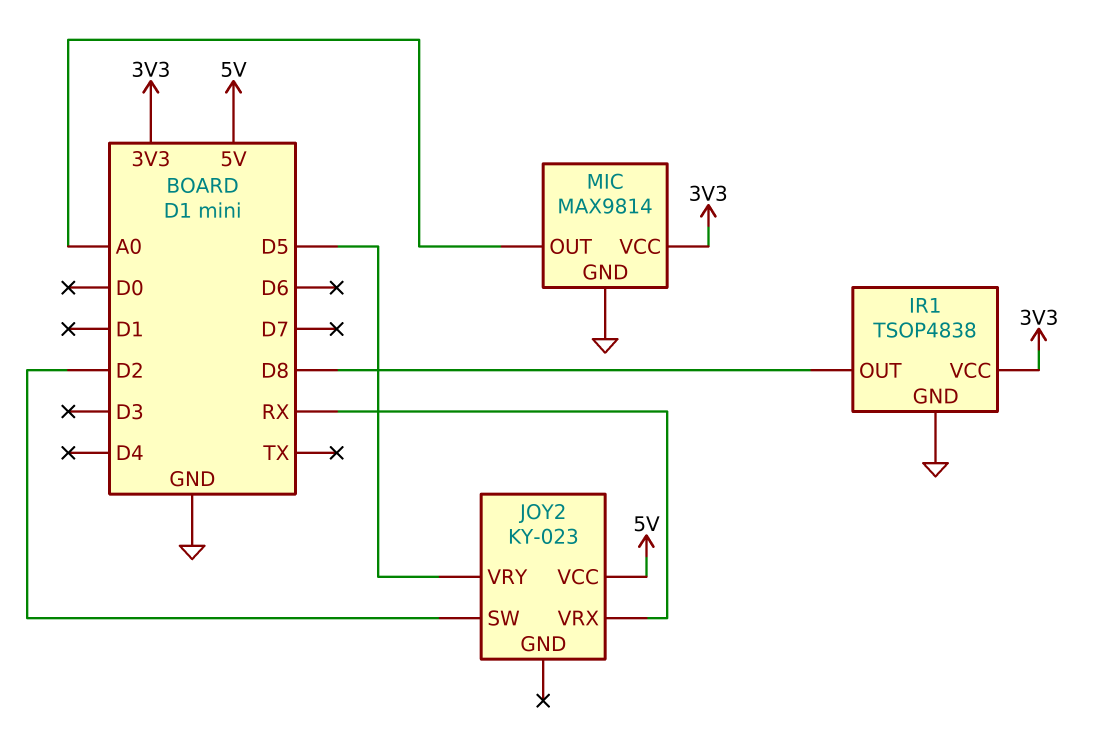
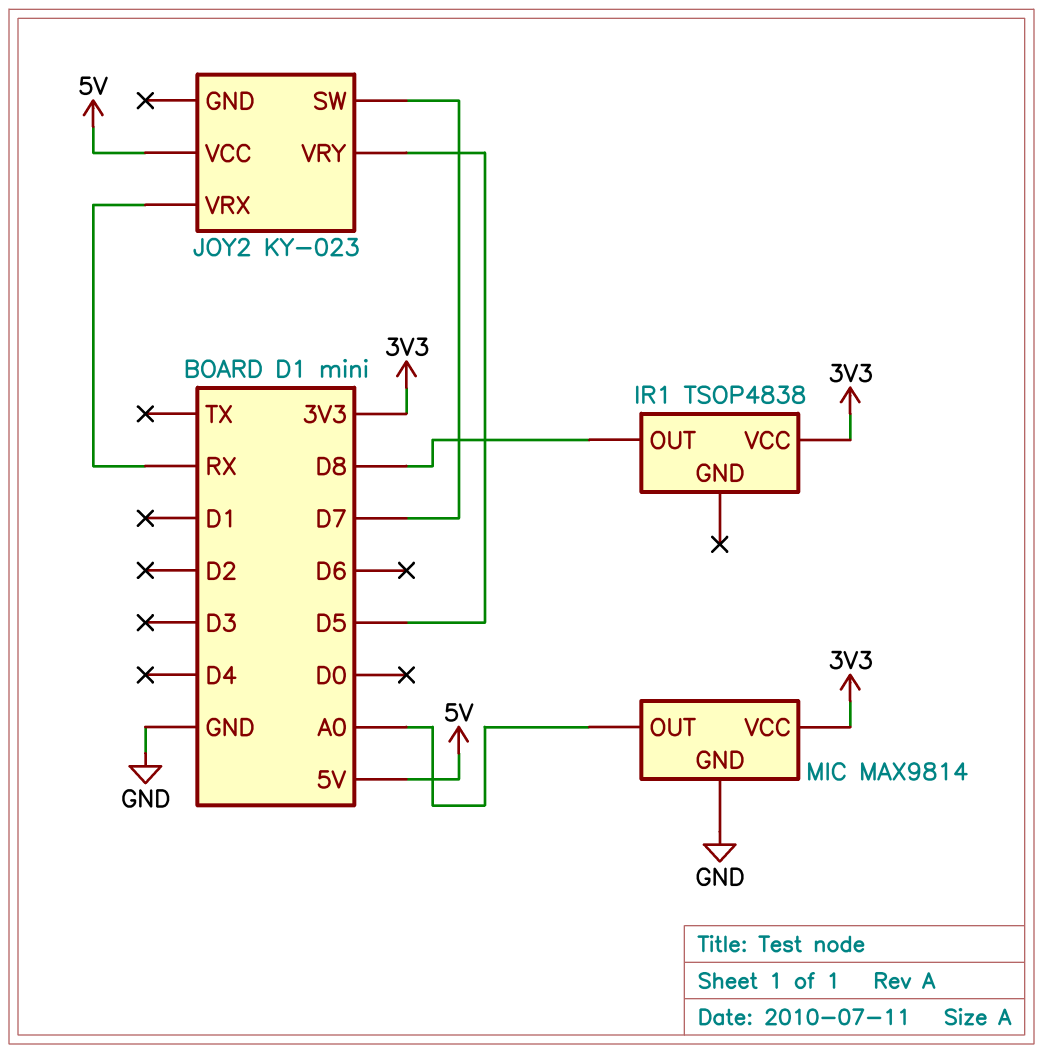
IR1 pin GND: GND -> none
JOY2 pin SW: D2 -> D7

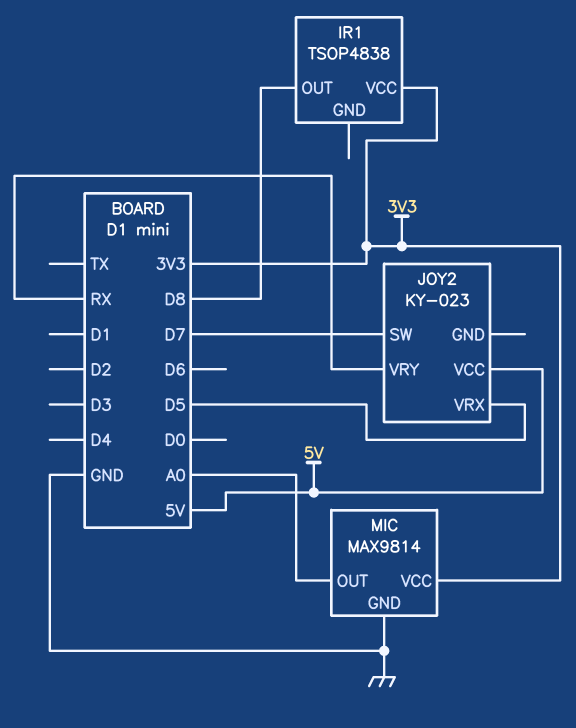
JOY2 pin VRX: RX -> D5
JOY2 pin VRY: D5 -> RX

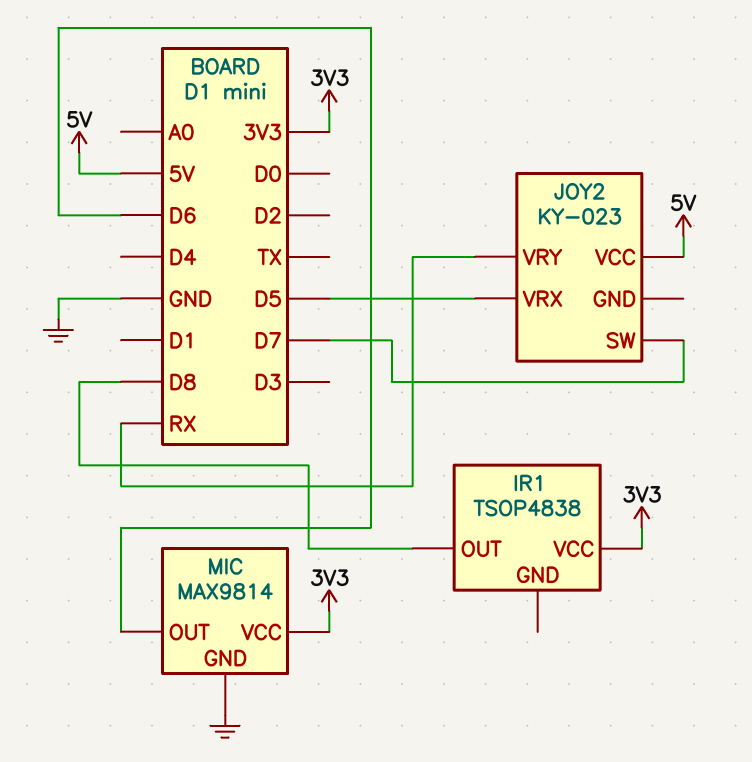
MIC pin OUT: A0 -> D6

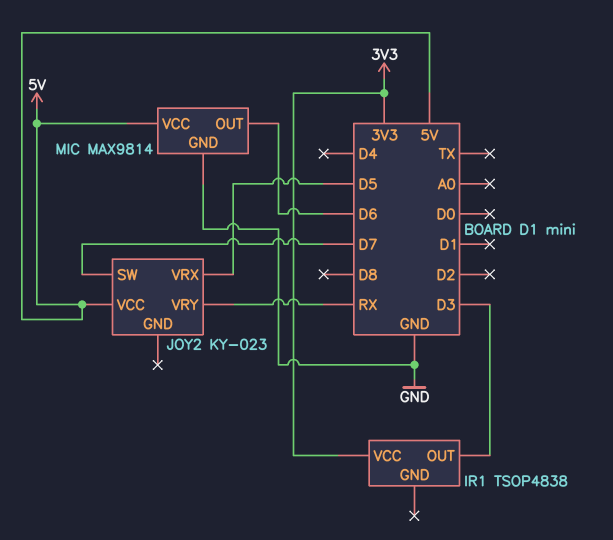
IR1 pin OUT: D8 -> D3
MIC pin VCC: 3V3 -> 5V

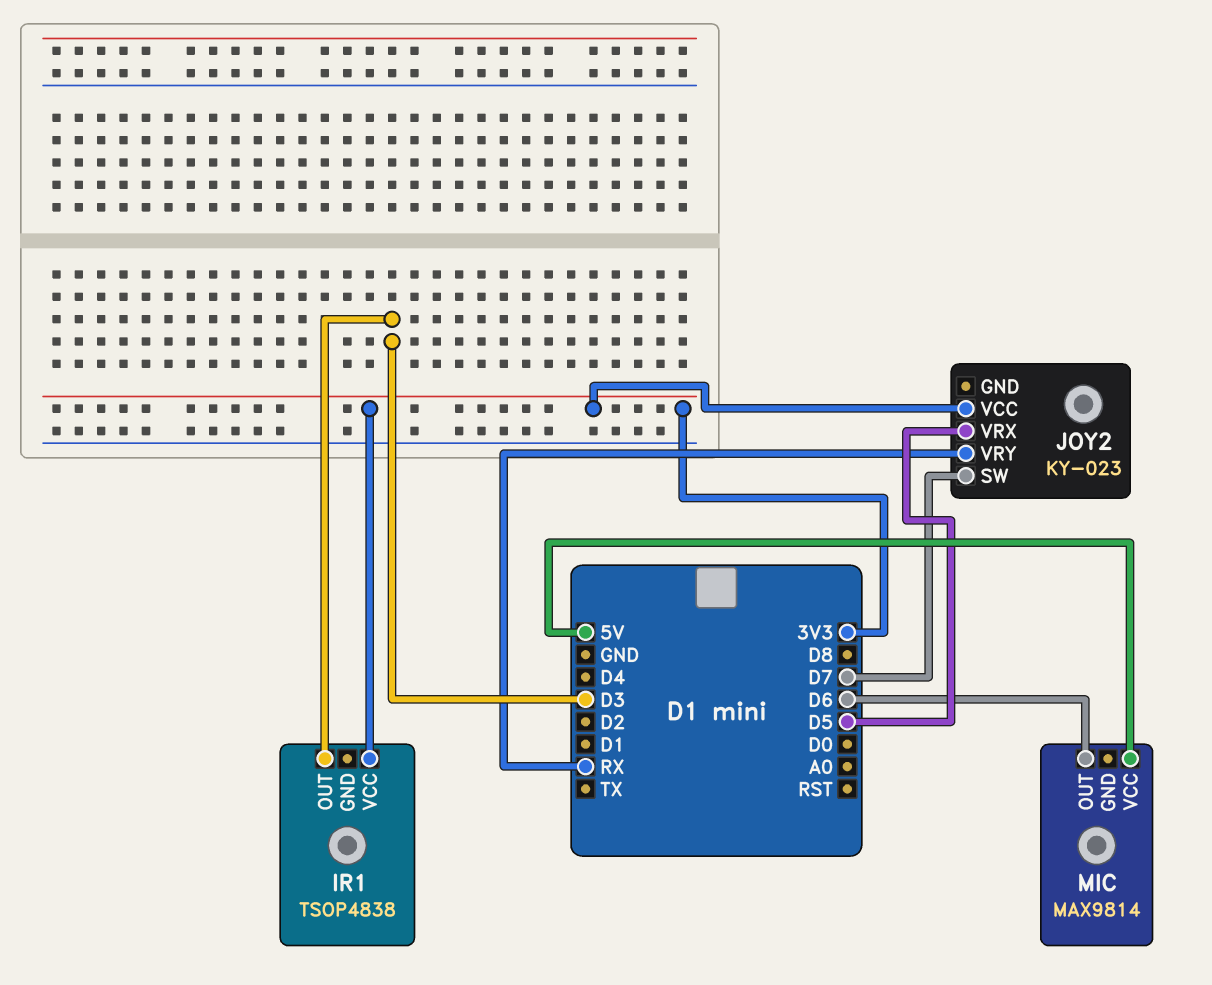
JOY2 pin VCC: 5V -> 3V3
MIC pin GND: GND -> none

